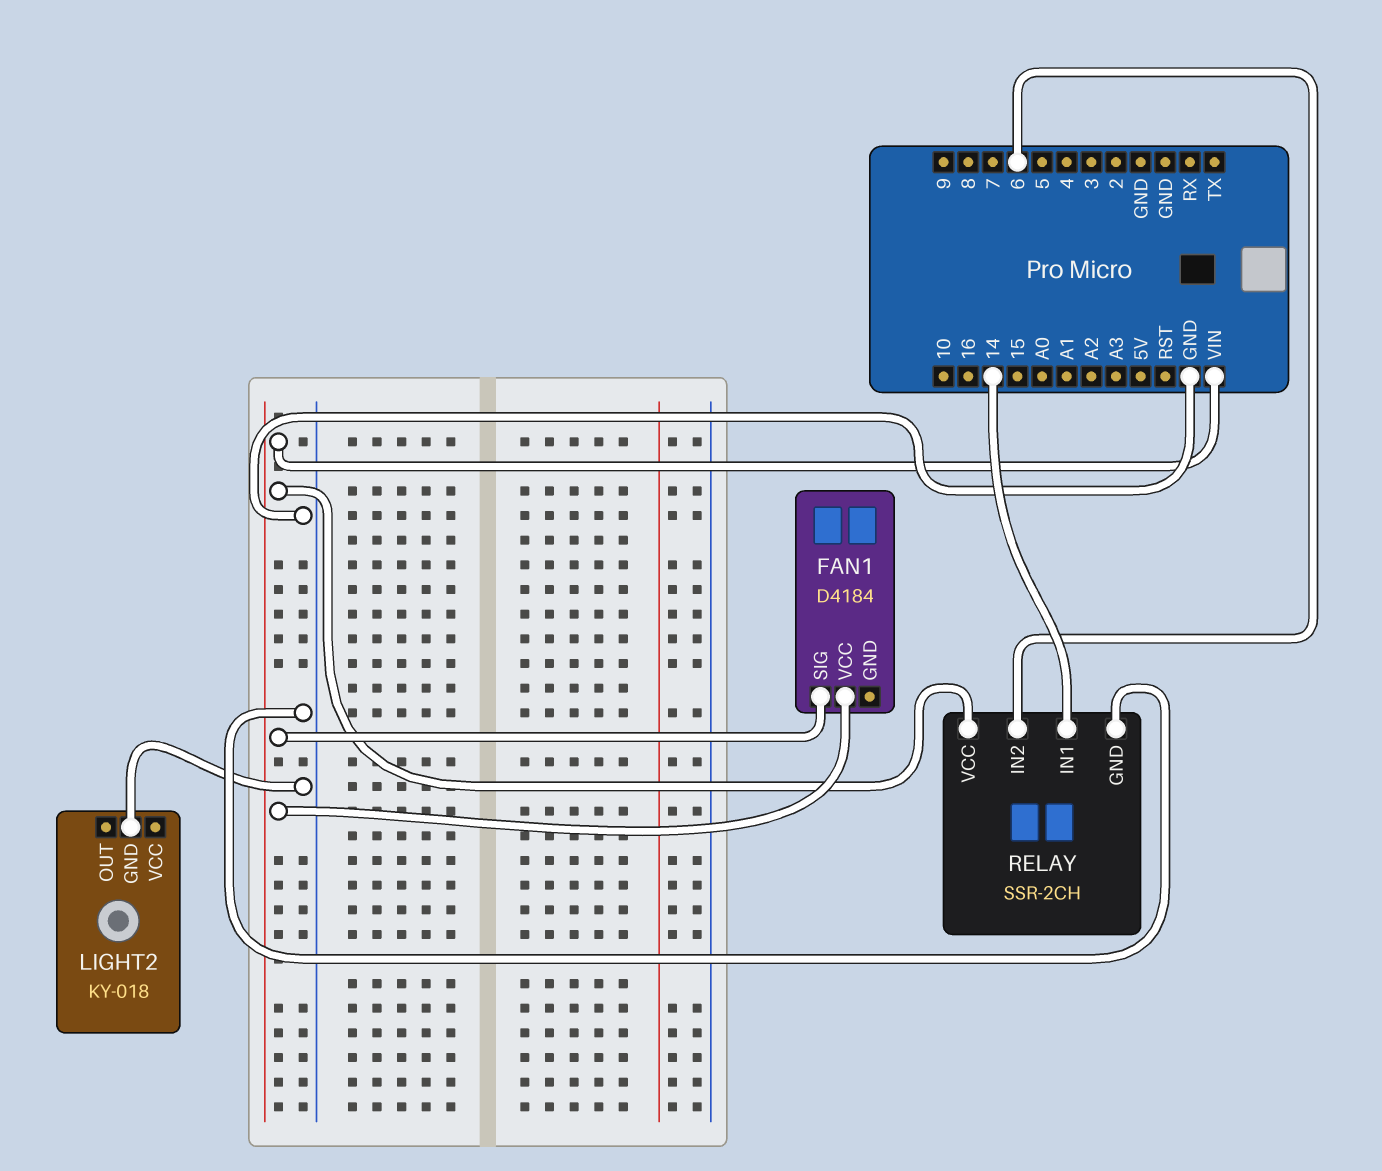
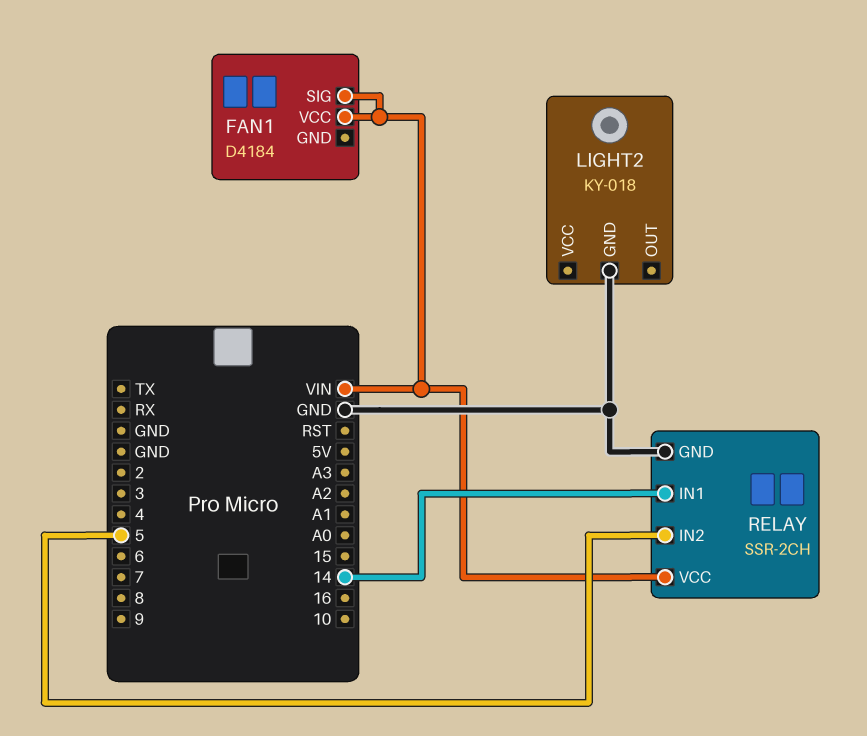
RELAY pin IN2: 6 -> 5

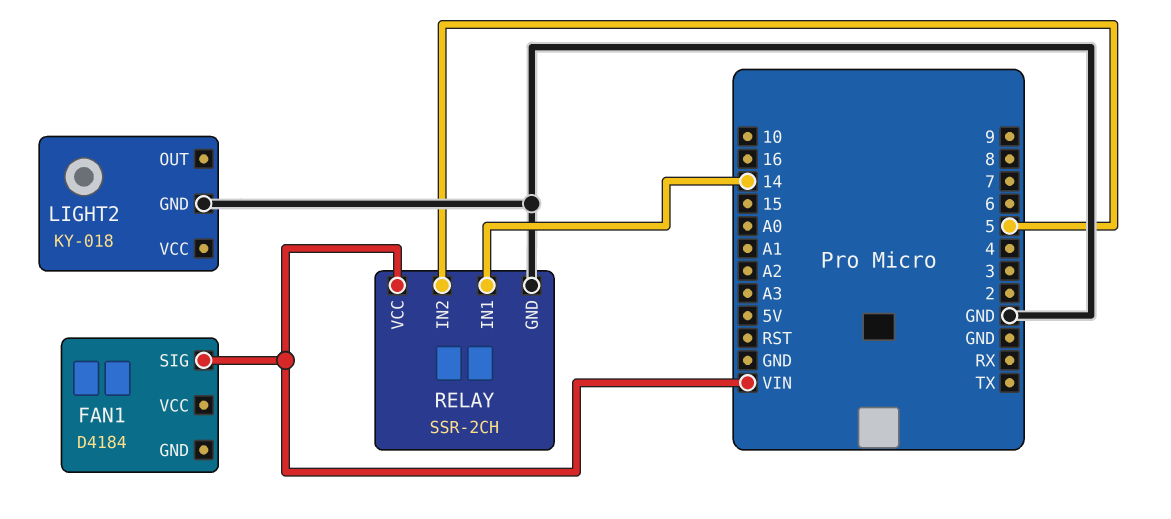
FAN1 pin VCC: VIN -> none

